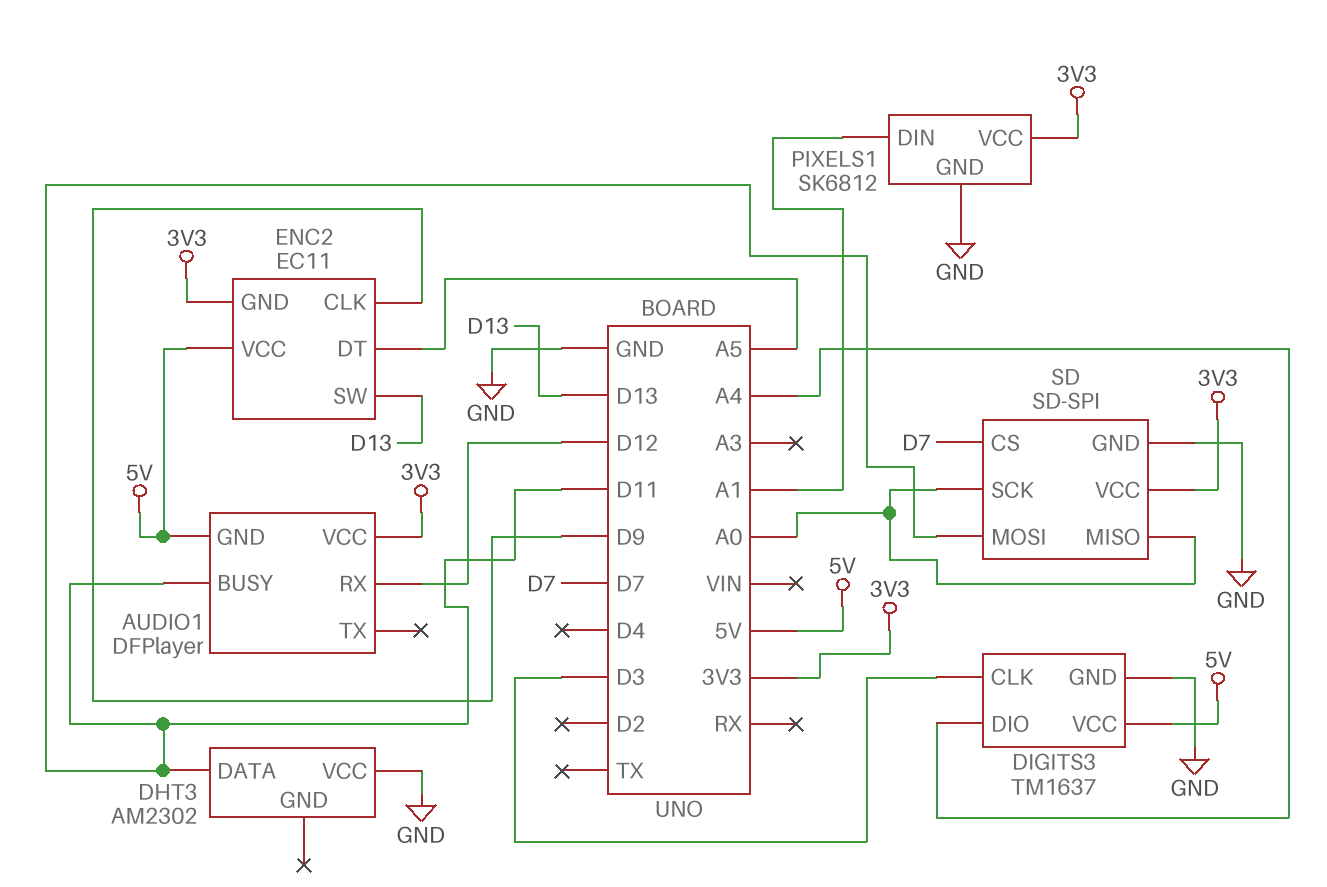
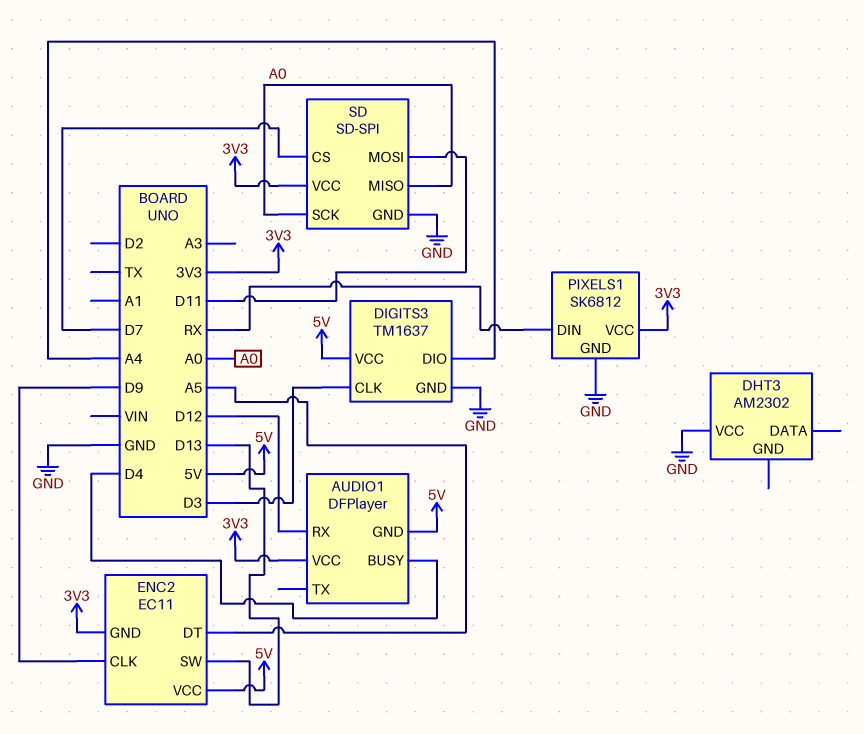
AUDIO1 pin BUSY: D11 -> D4
DHT3 pin DATA: D11 -> none
PIXELS1 pin DIN: A1 -> RX

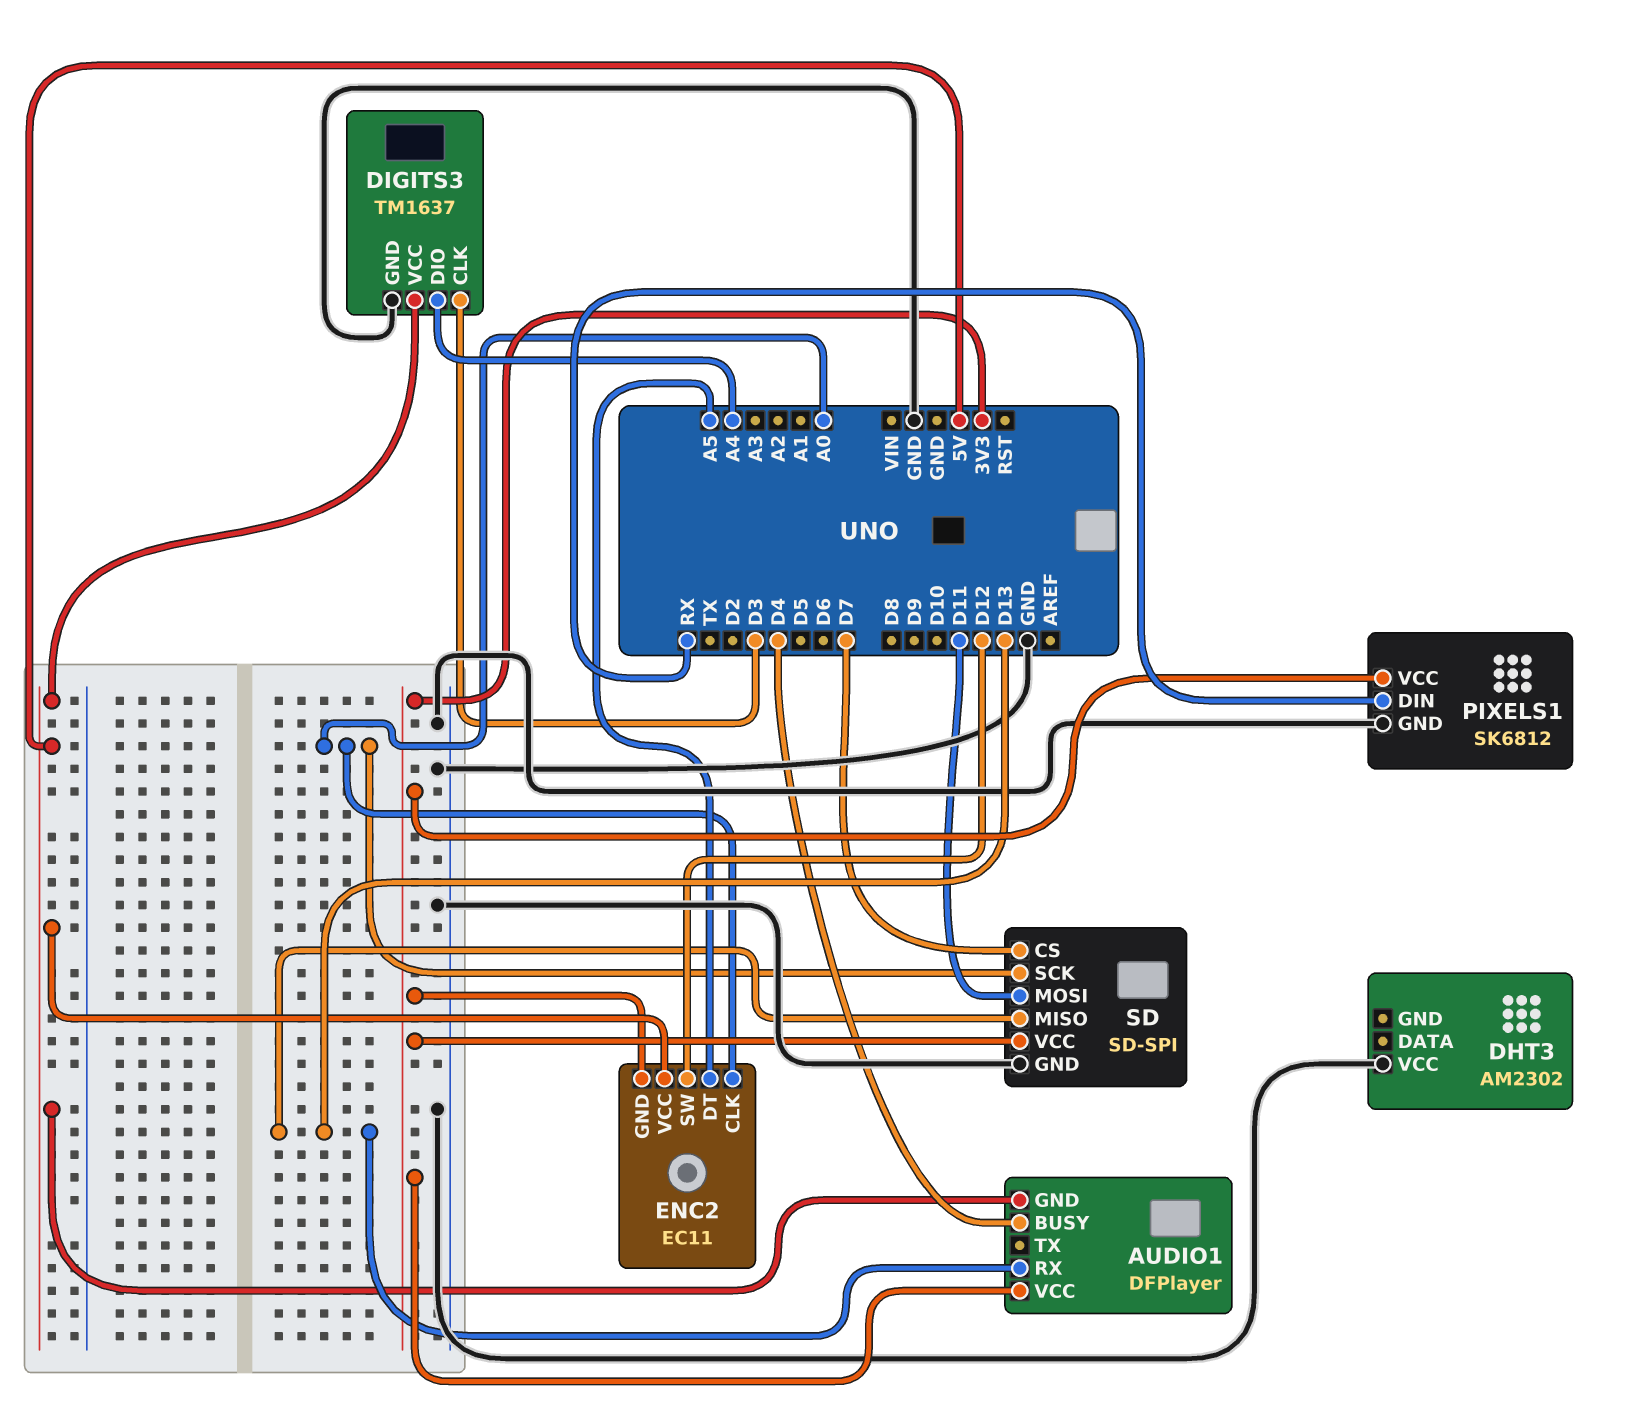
AUDIO1 pin RX: D12 -> D13
ENC2 pin CLK: D9 -> A0
ENC2 pin SW: D13 -> D12
SD pin MISO: A0 -> D13

